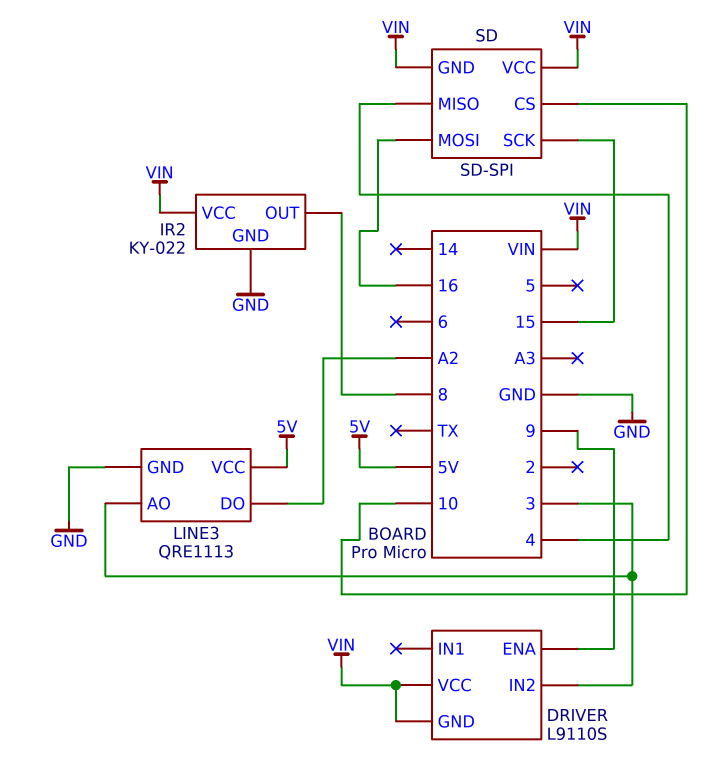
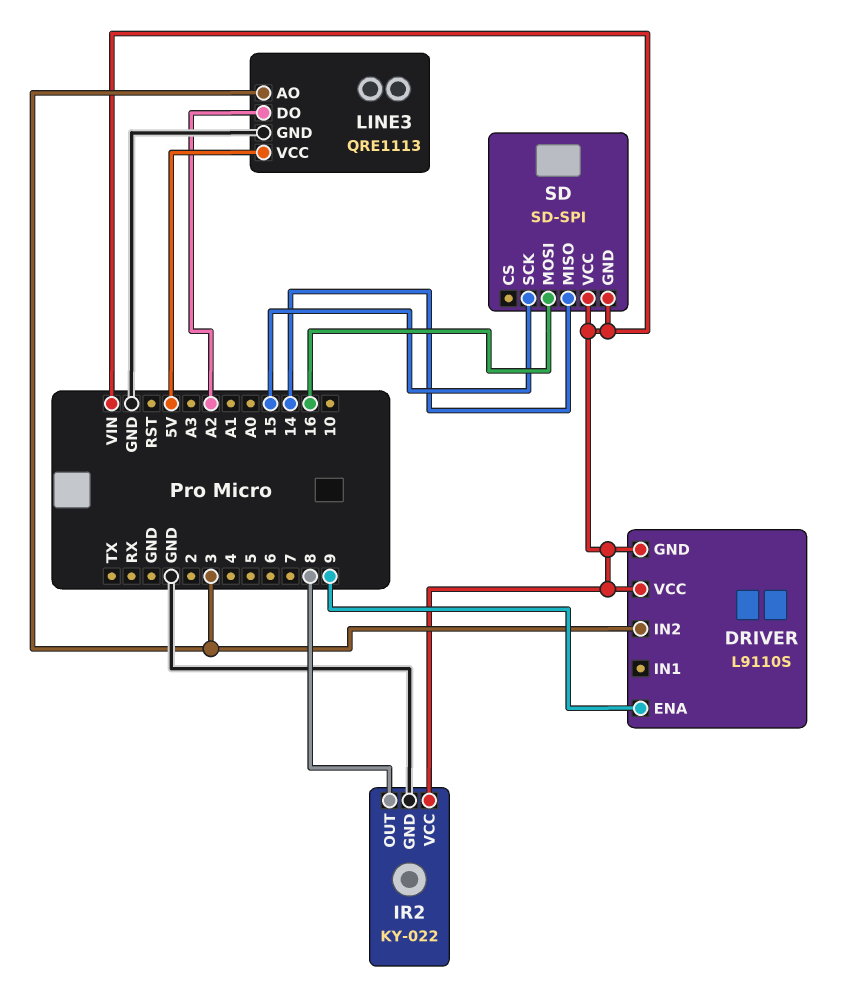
SD pin CS: 10 -> none
SD pin MISO: 4 -> 14

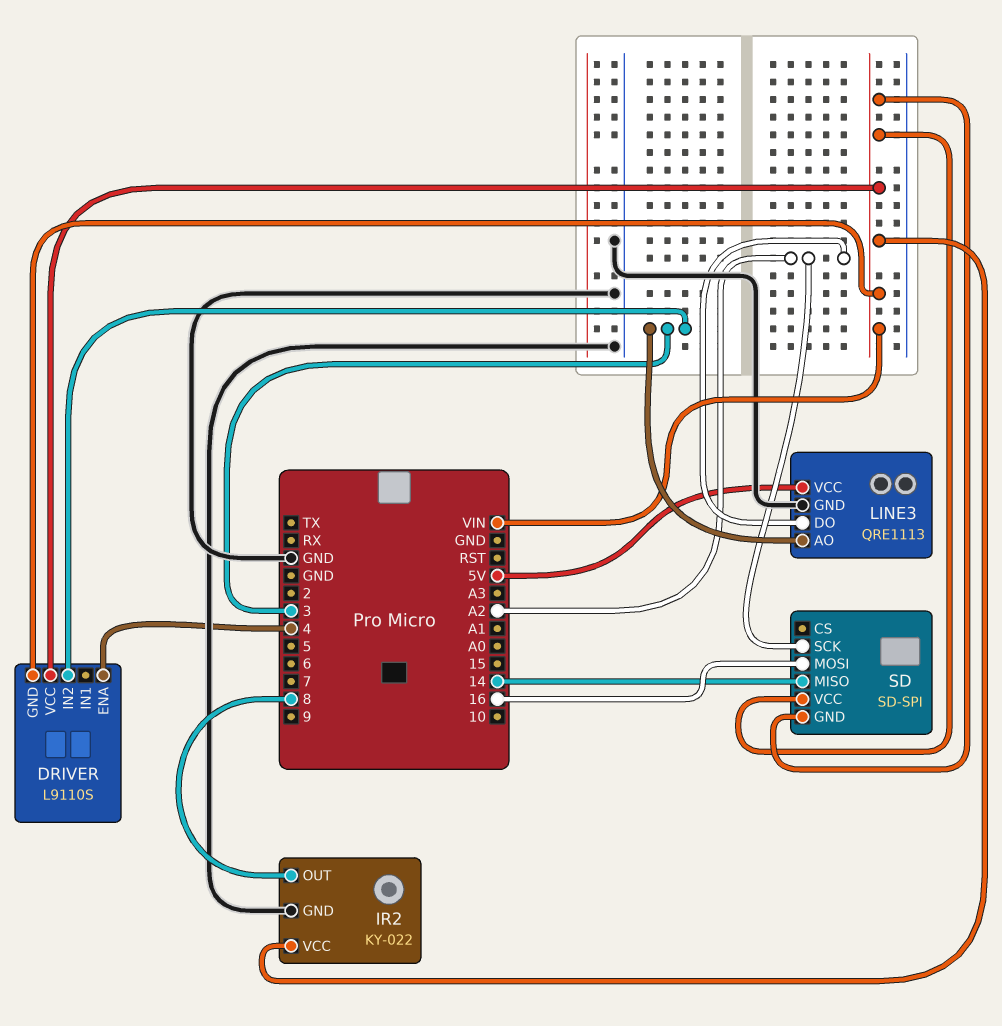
DRIVER pin ENA: 9 -> 4
SD pin SCK: 15 -> A2

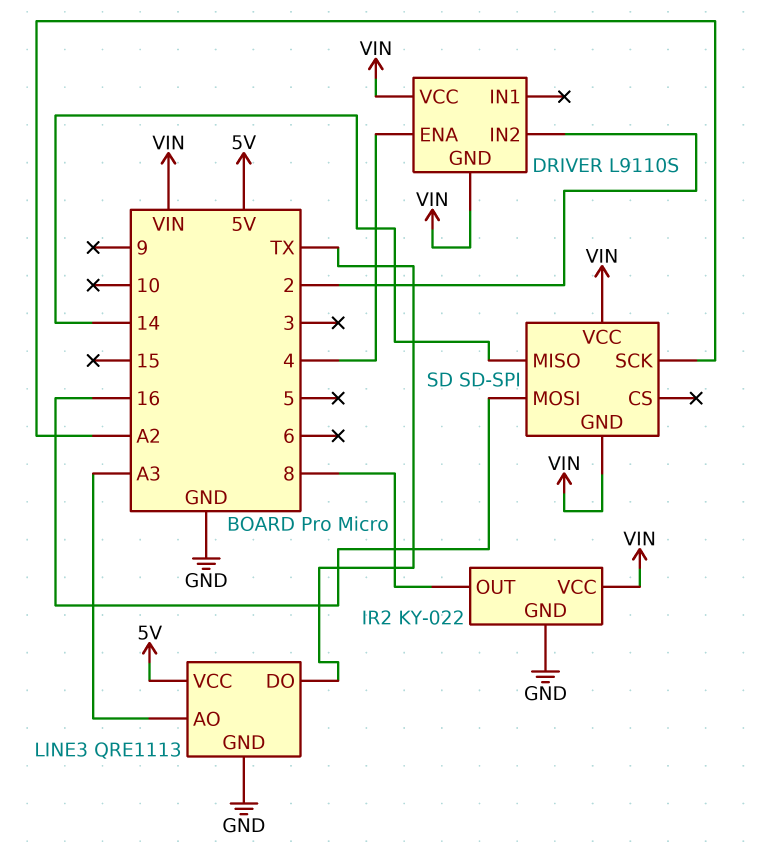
DRIVER pin IN2: 3 -> 2
LINE3 pin AO: 3 -> A3
LINE3 pin DO: A2 -> TX

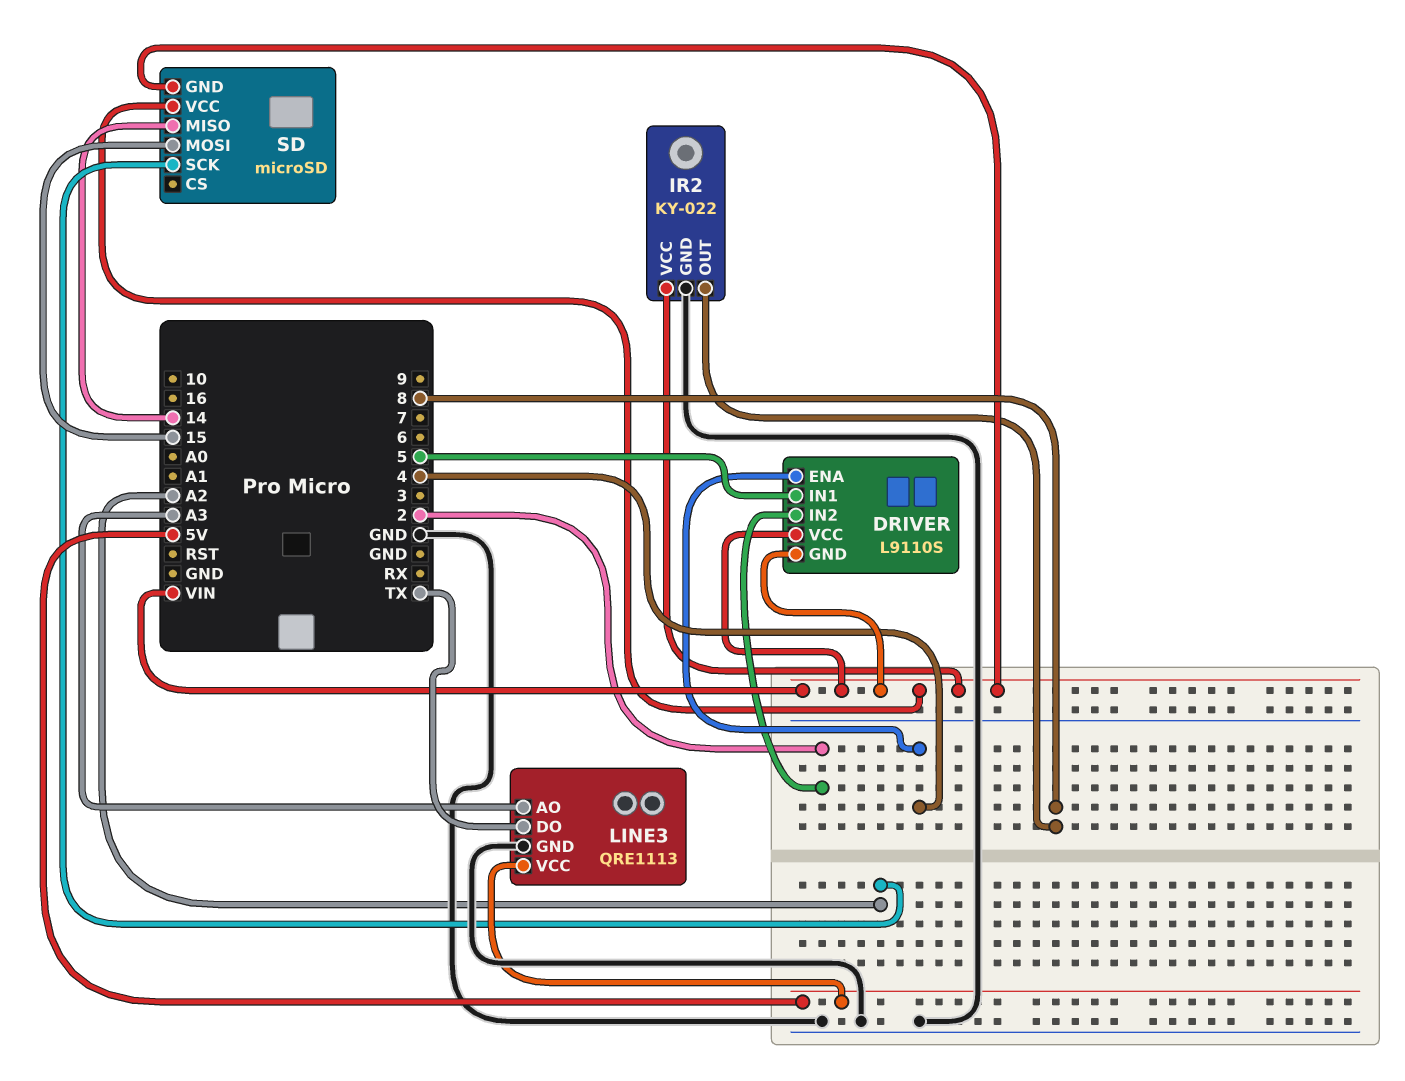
DRIVER pin IN1: none -> 5
SD: SD-SPI -> microSD
SD pin MOSI: 16 -> 15

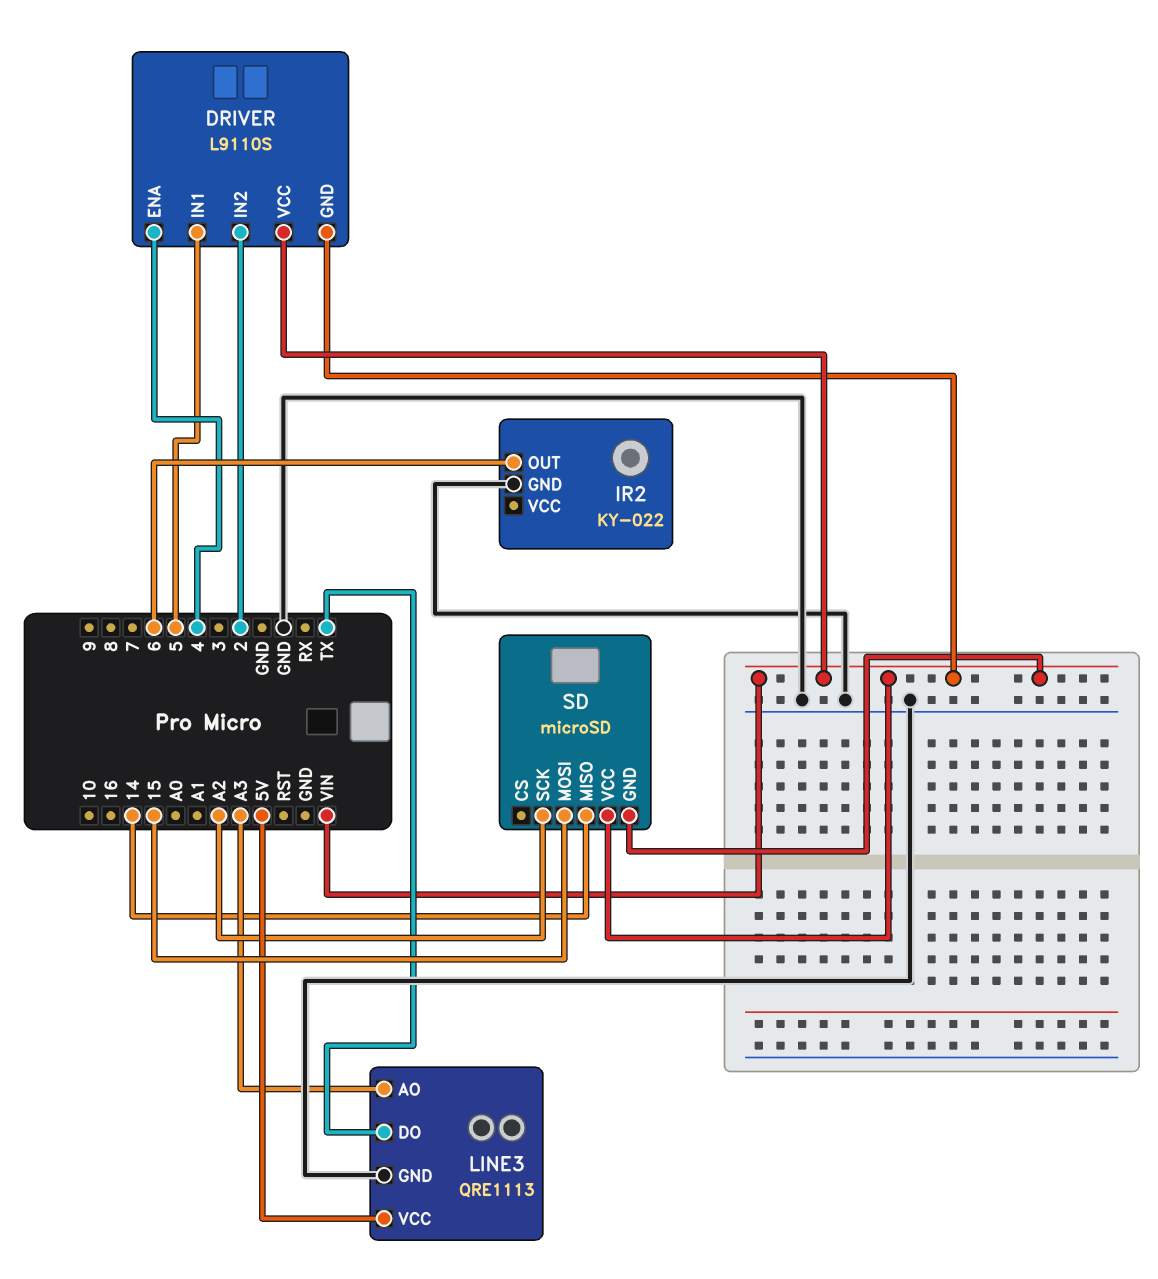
IR2 pin OUT: 8 -> 6
IR2 pin VCC: VIN -> none

